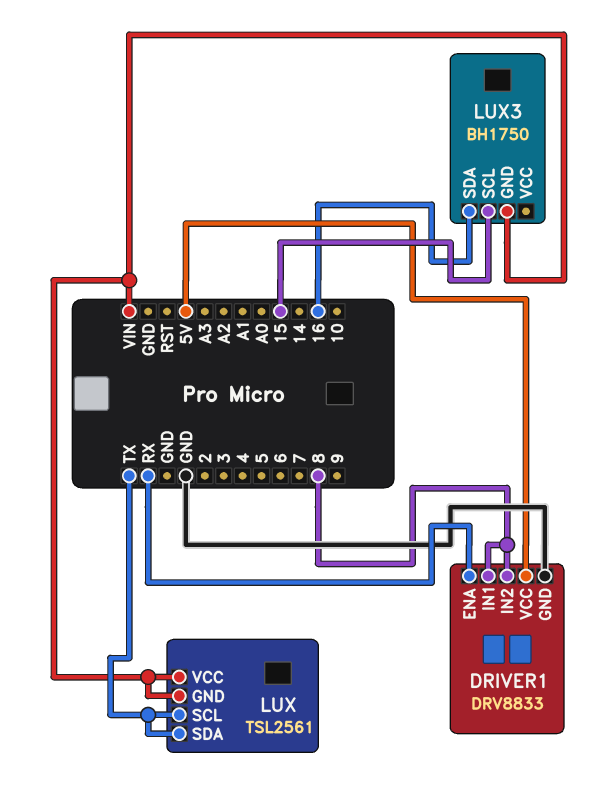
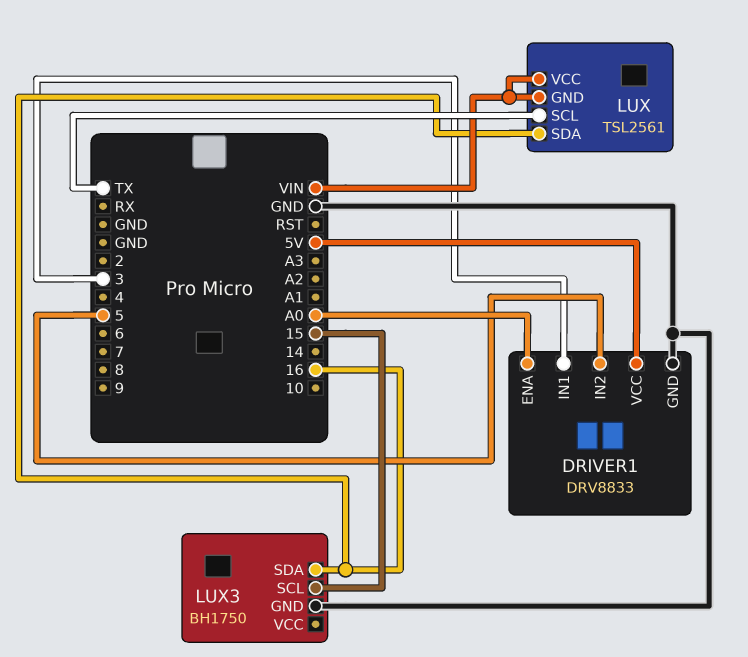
DRIVER1 pin ENA: RX -> A0
DRIVER1 pin IN1: 8 -> 3
DRIVER1 pin IN2: 8 -> 5
LUX pin SDA: TX -> 16
LUX3 pin GND: VIN -> GND

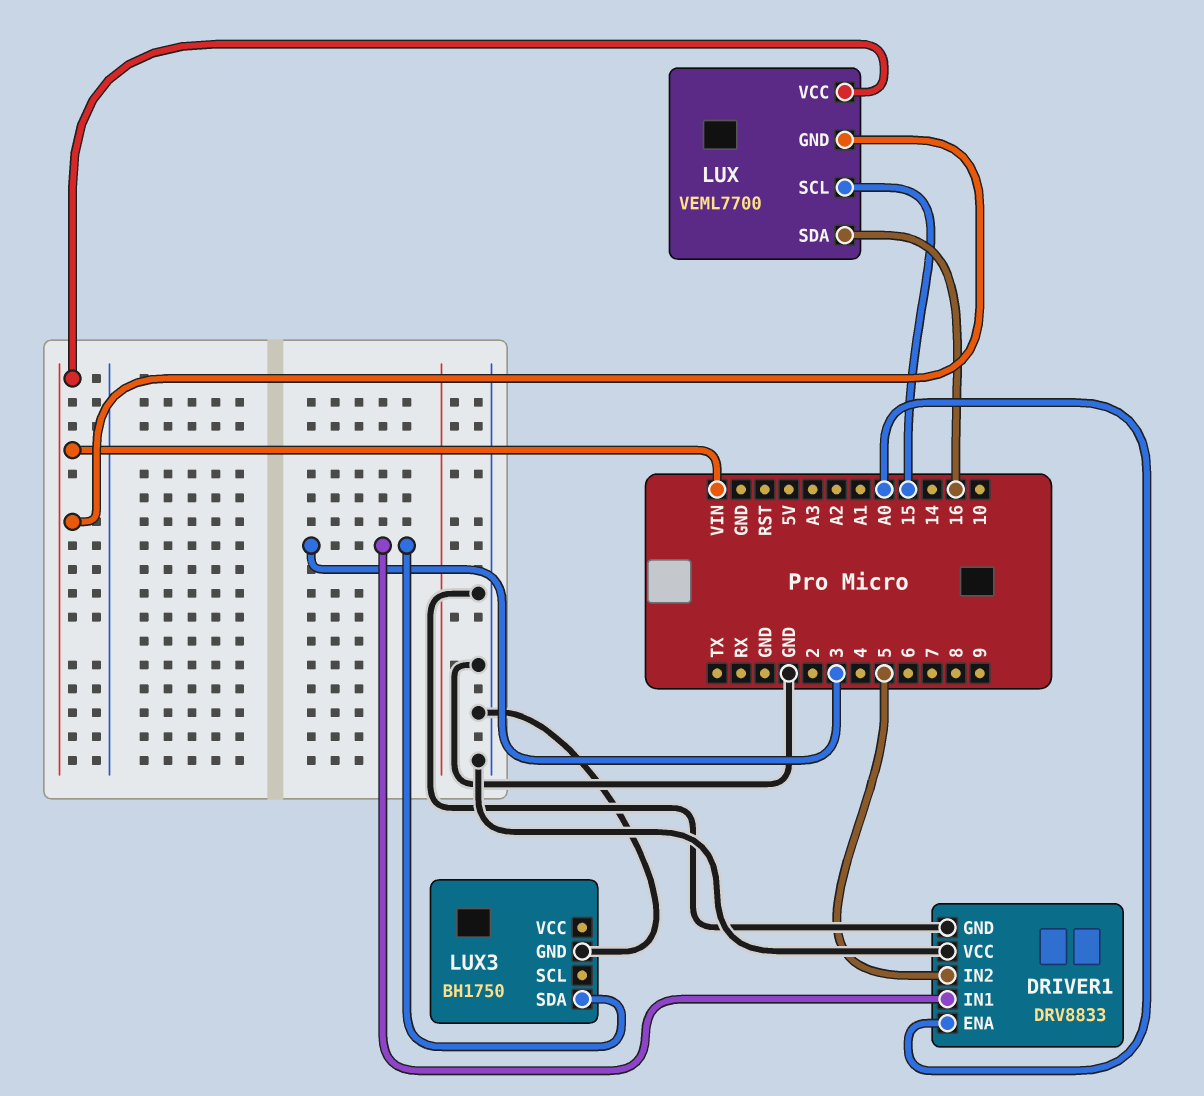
DRIVER1 pin VCC: 5V -> GND
LUX: TSL2561 -> VEML7700
LUX pin SCL: TX -> 15
LUX3 pin SCL: 15 -> none
LUX3 pin SDA: 16 -> 3

